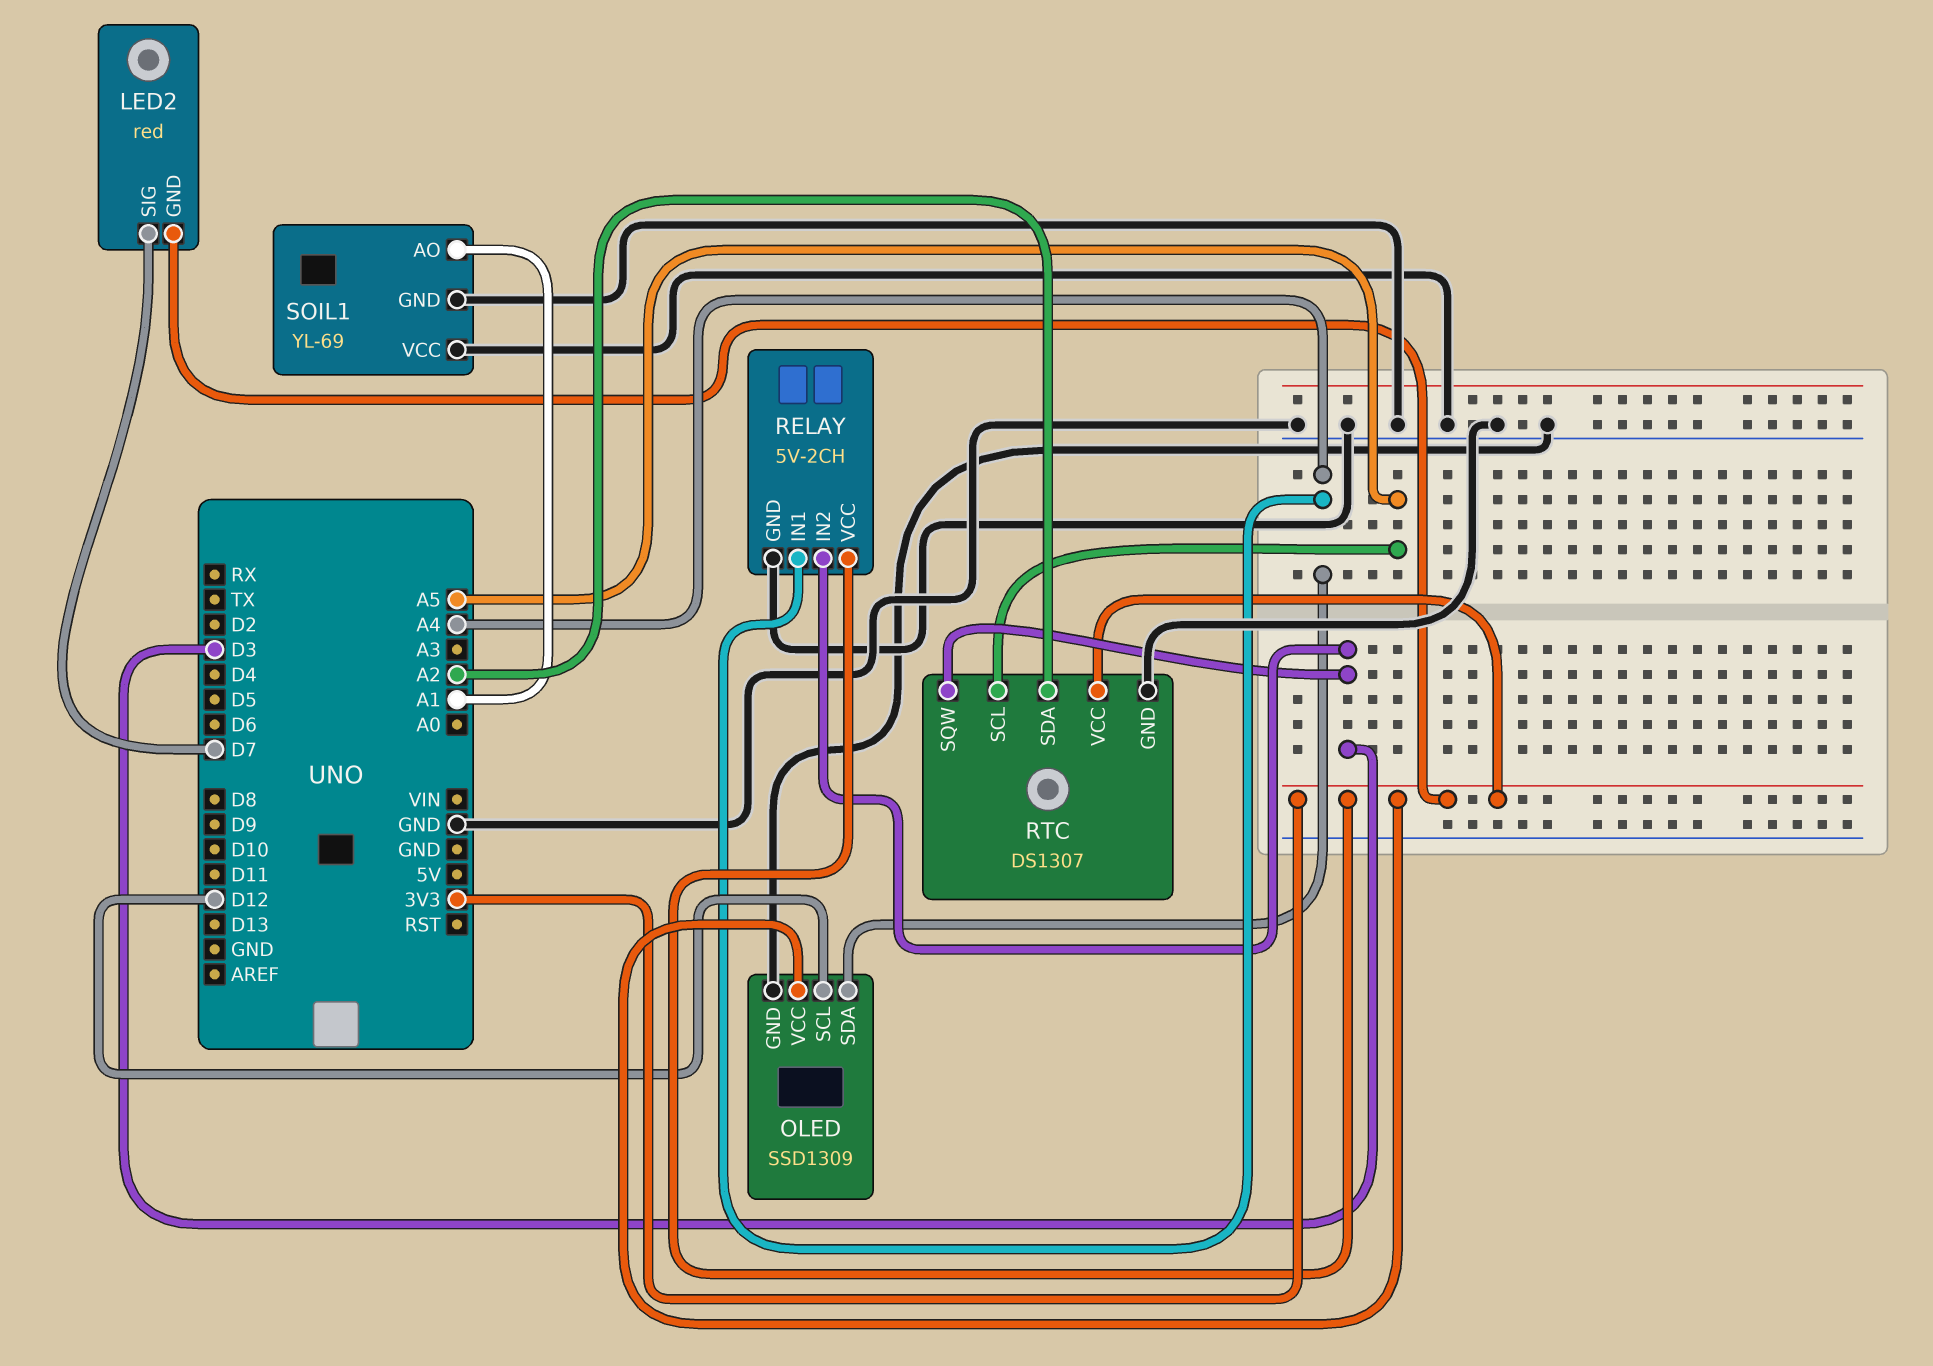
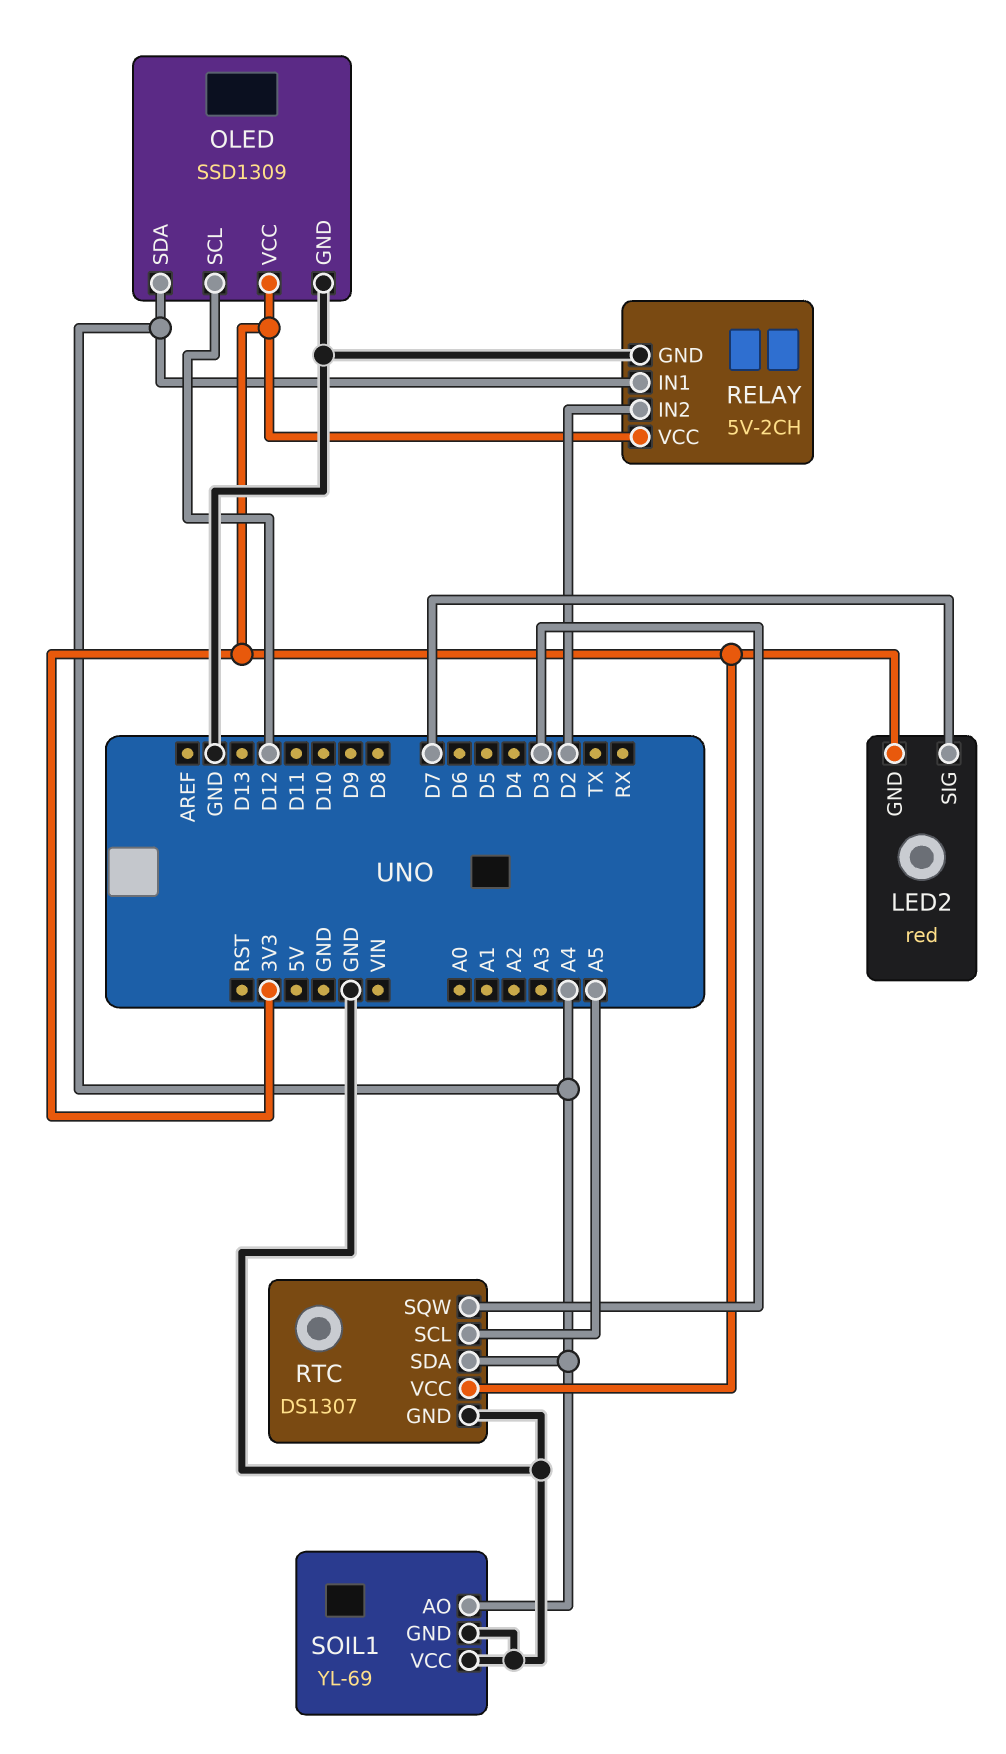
RELAY pin IN2: D3 -> D2
RTC pin SDA: A2 -> A4
SOIL1 pin AO: A1 -> A4

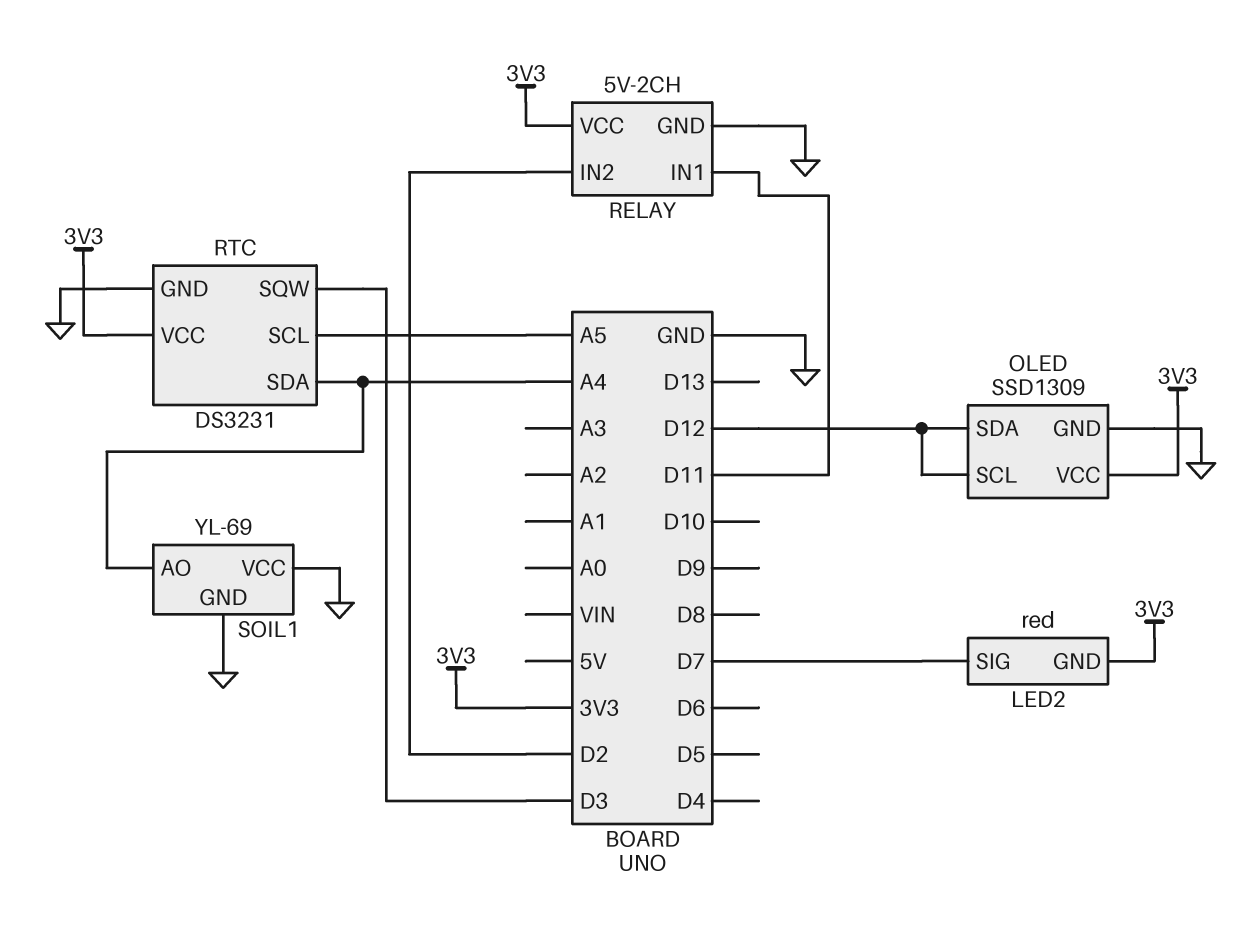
OLED pin SDA: A4 -> D12
RELAY pin IN1: A4 -> D11
RTC: DS1307 -> DS3231

